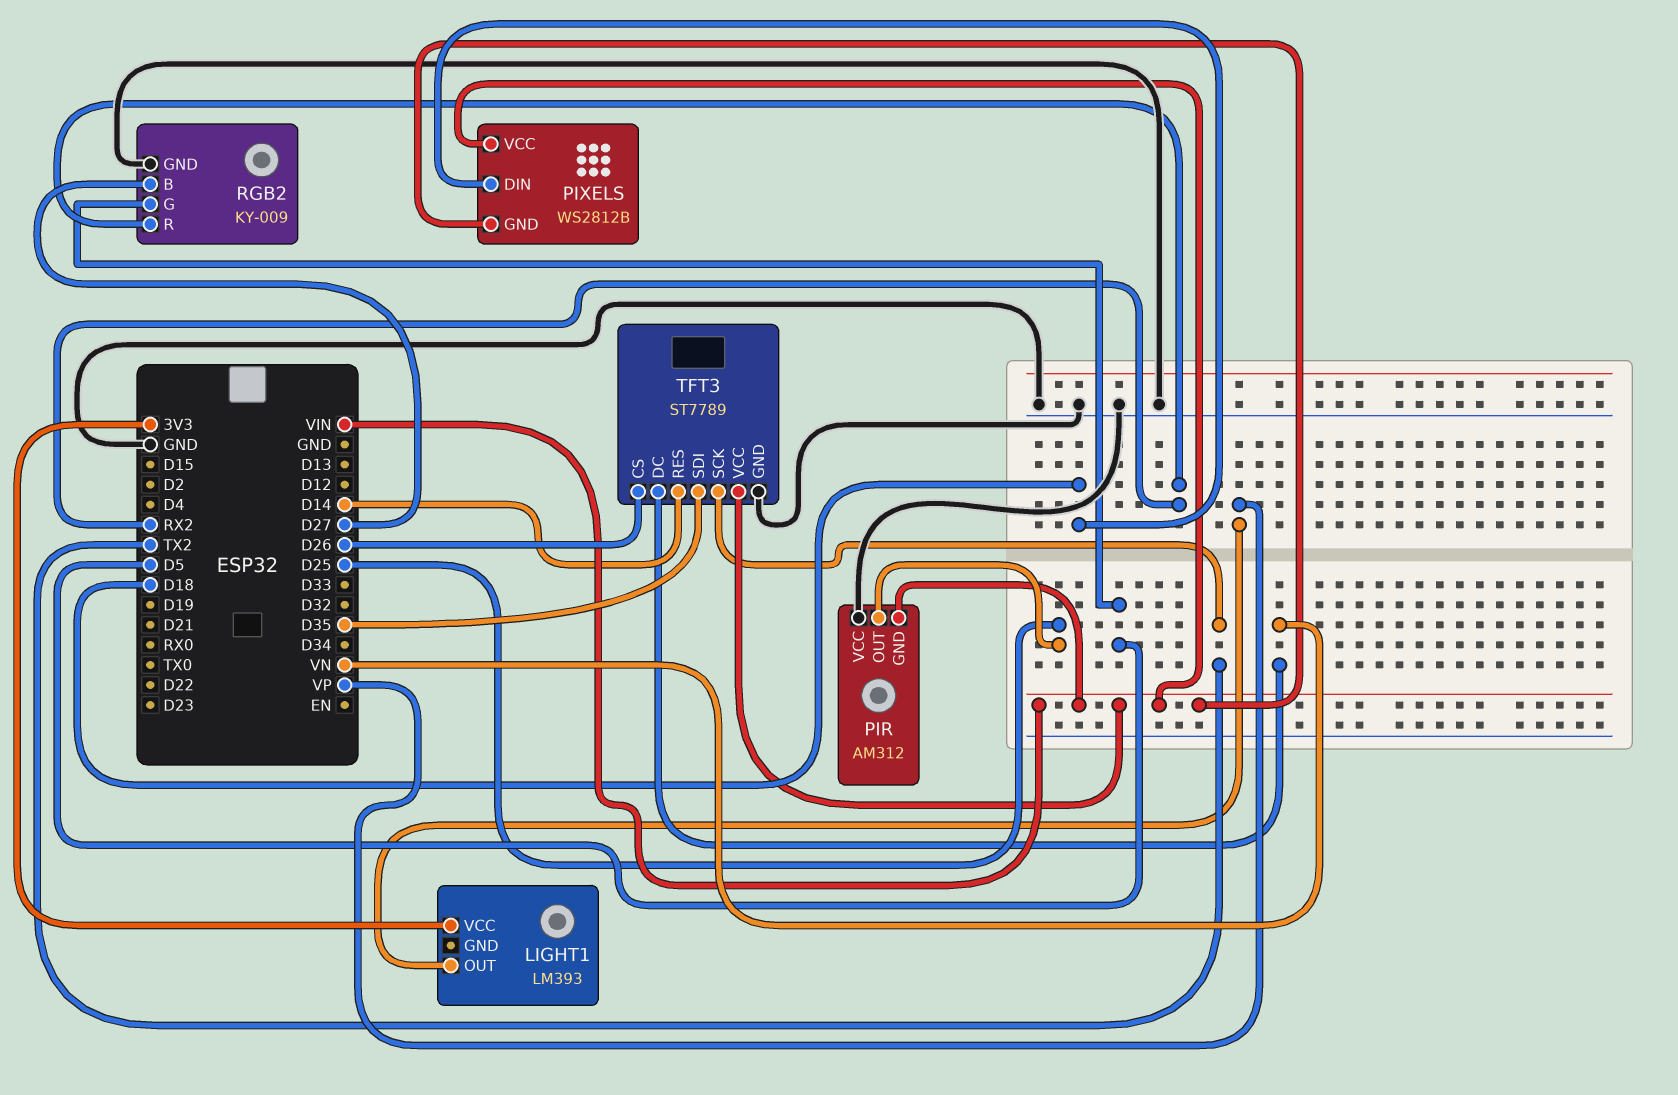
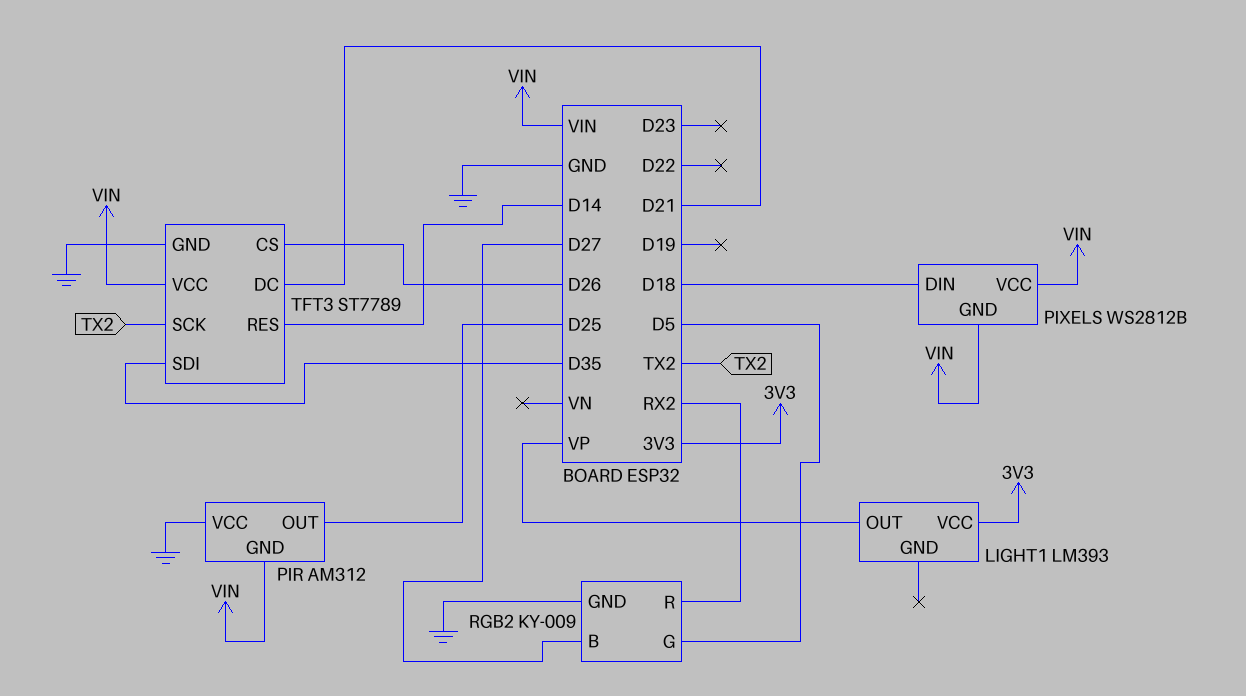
TFT3 pin DC: VN -> D21

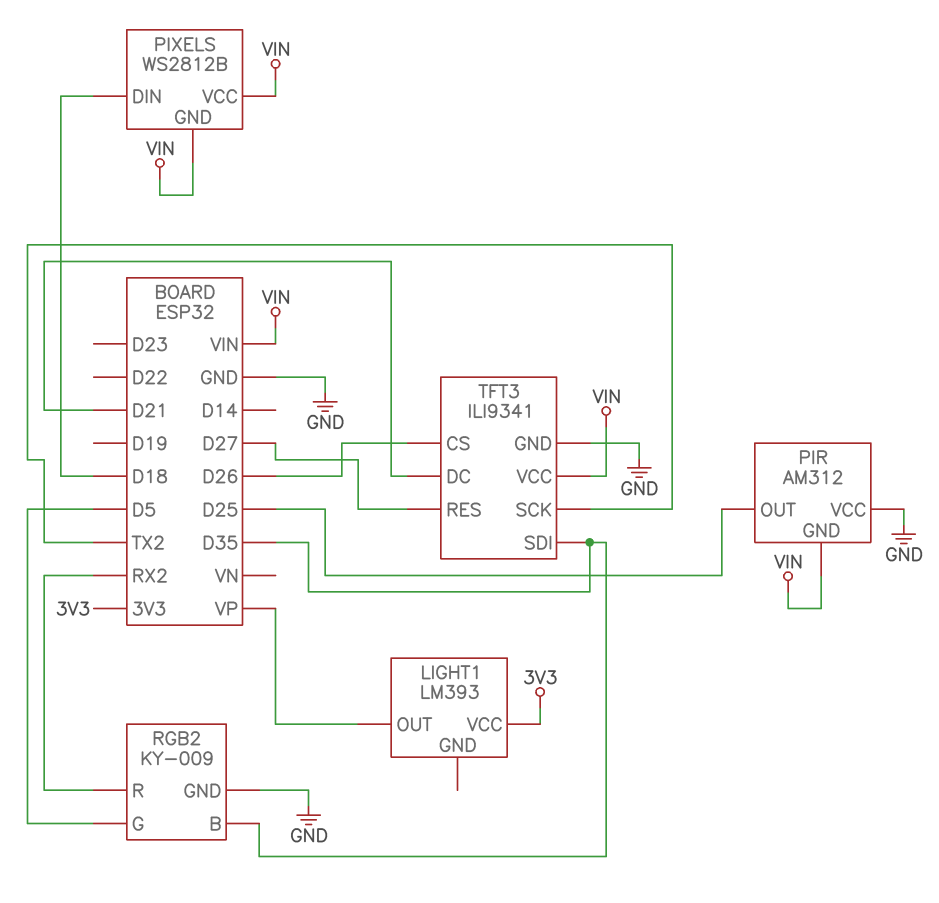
RGB2 pin B: D27 -> D35
TFT3: ST7789 -> ILI9341
TFT3 pin RES: D14 -> D27

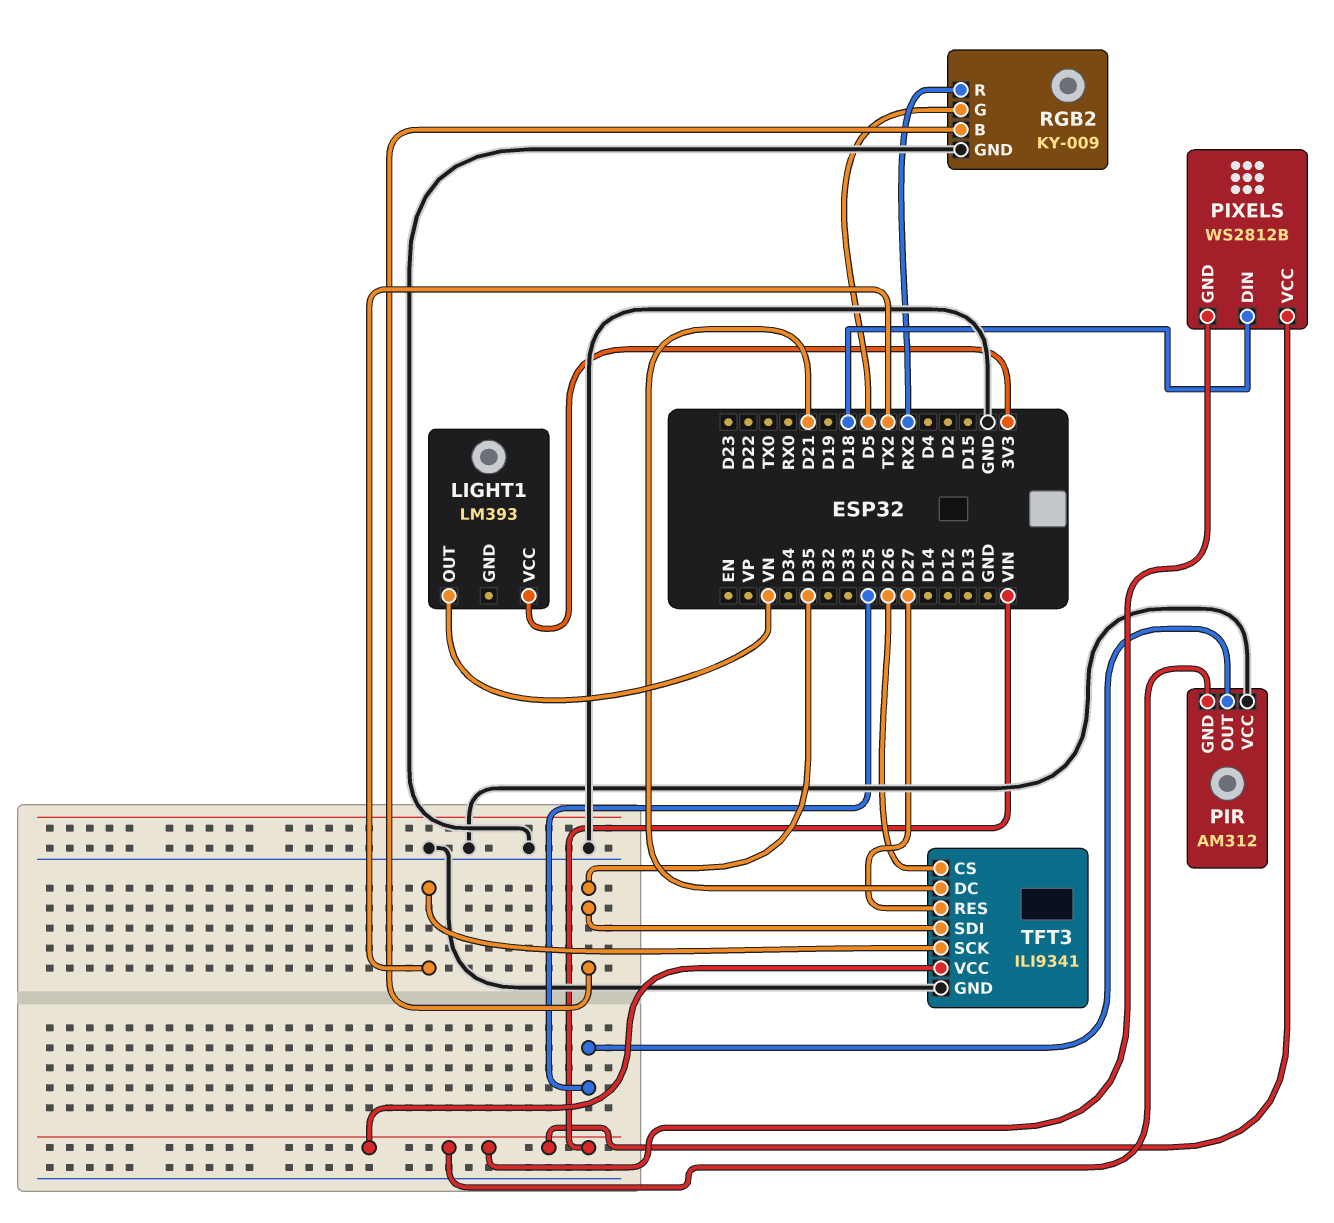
LIGHT1 pin OUT: VP -> VN

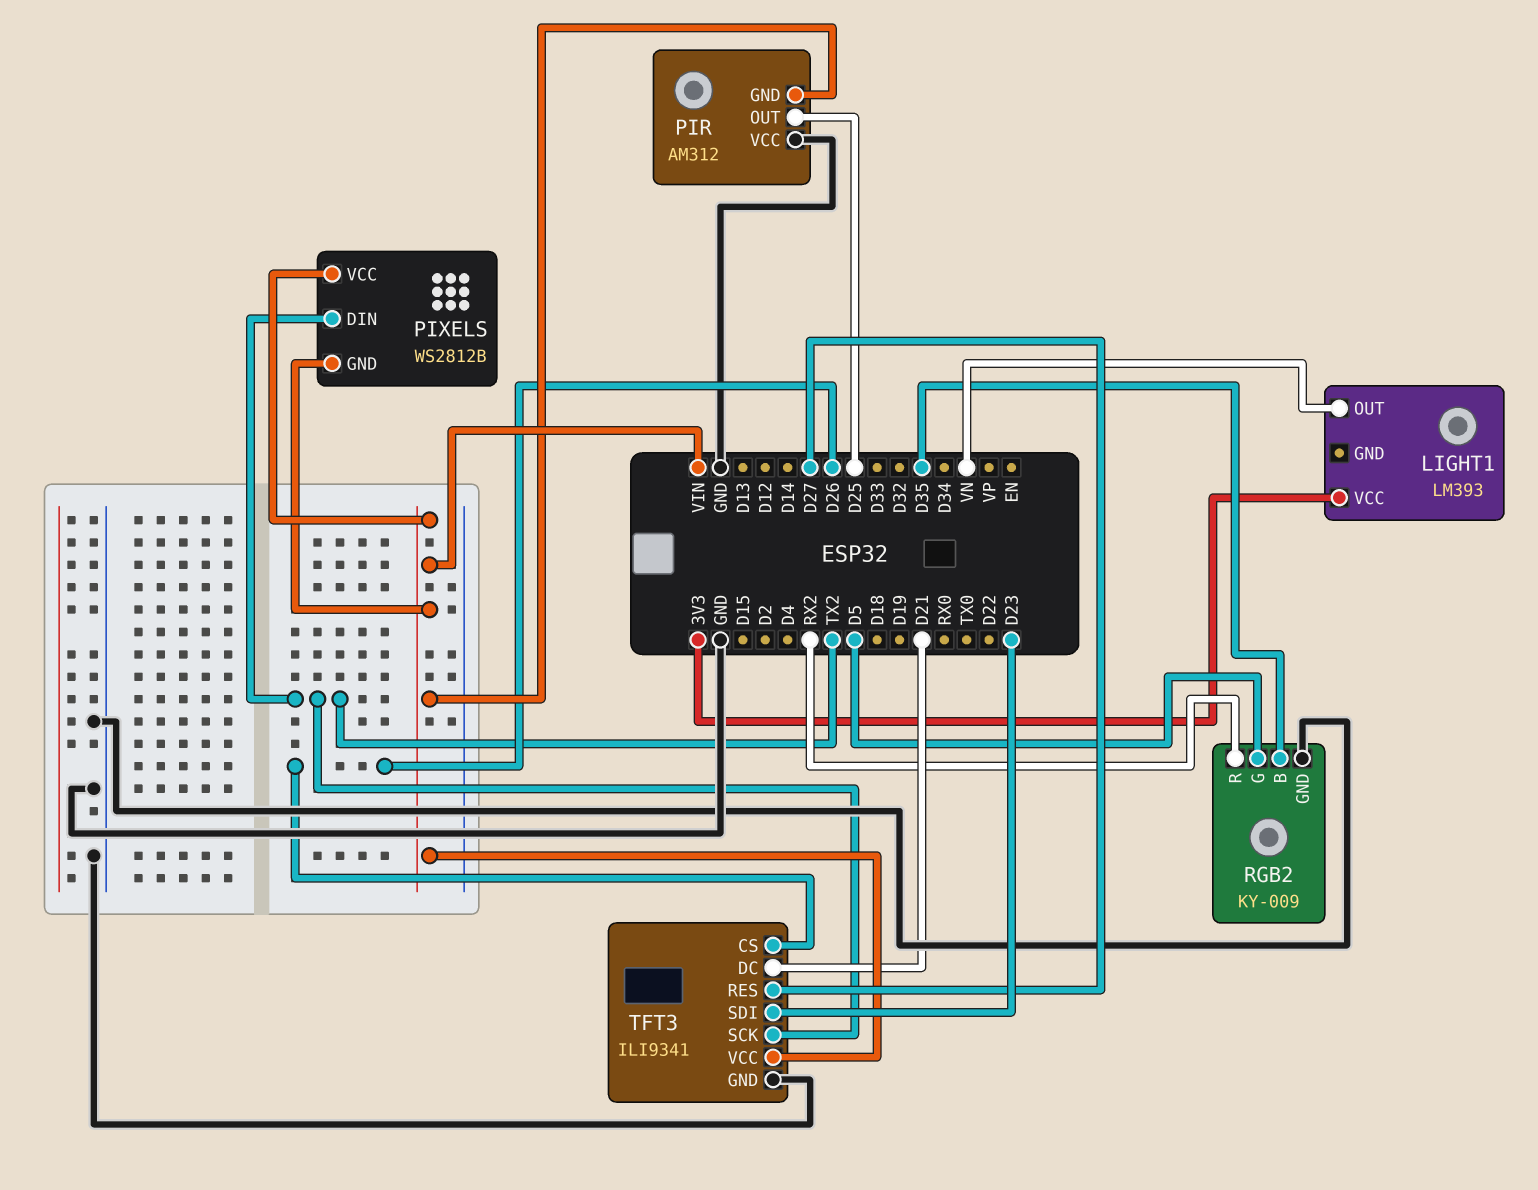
PIXELS pin DIN: D18 -> TX2
TFT3 pin SDI: D35 -> D23

